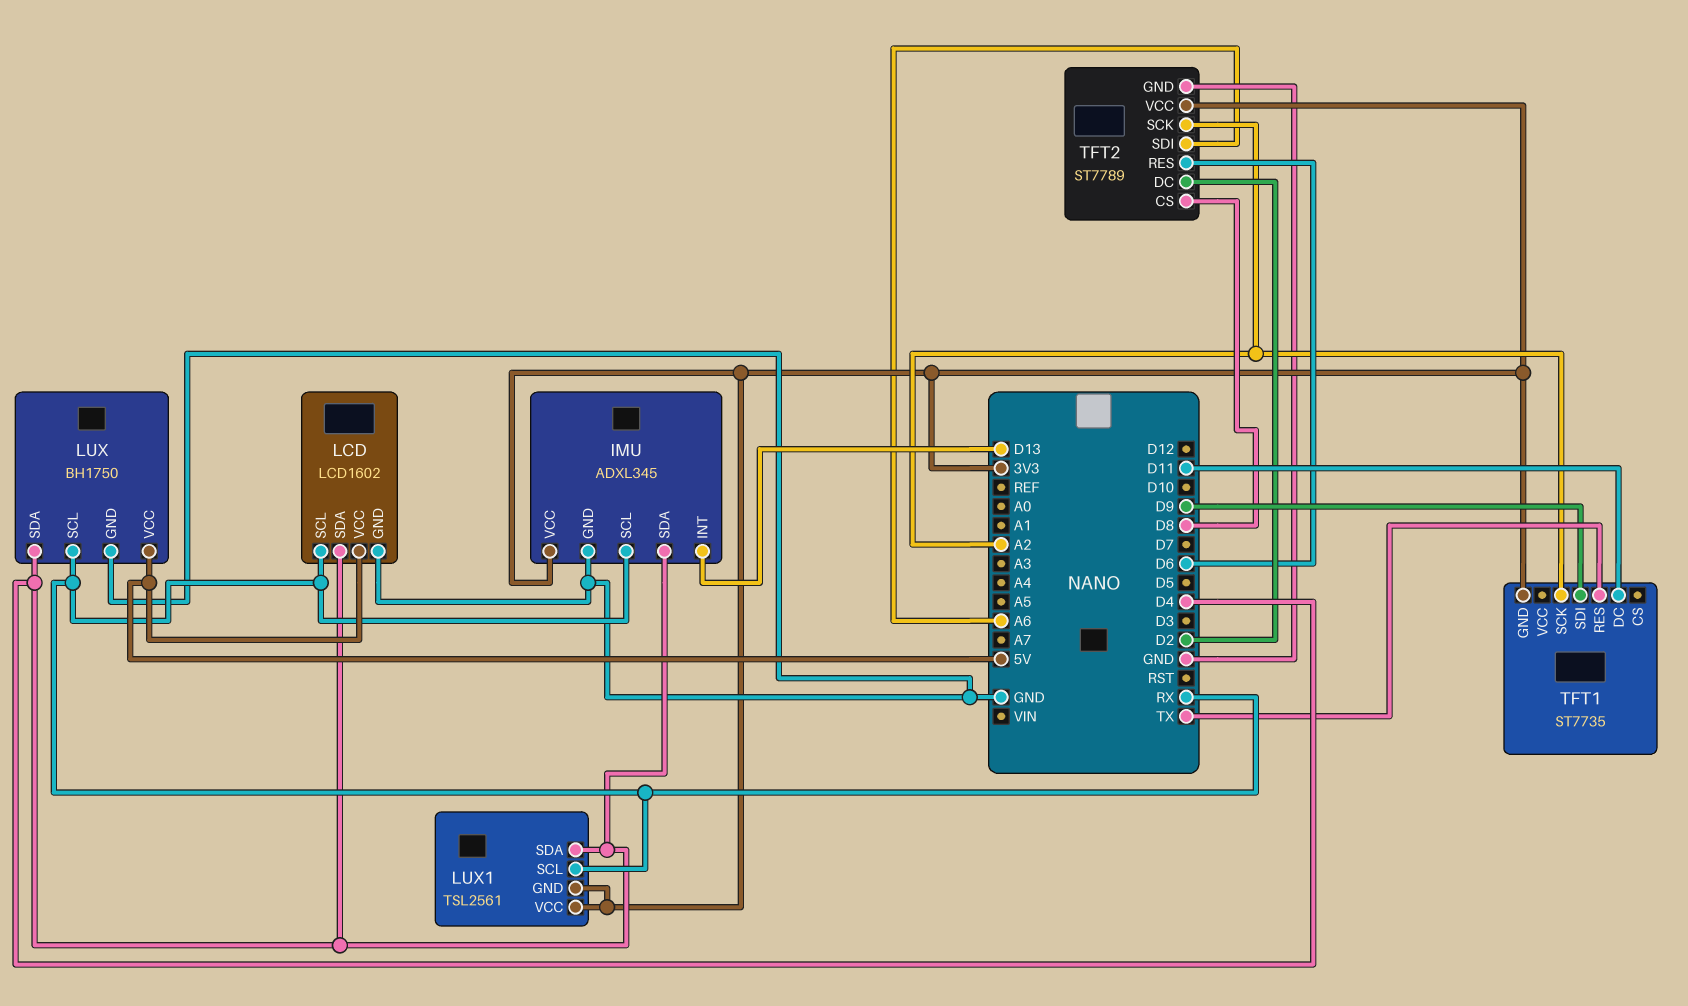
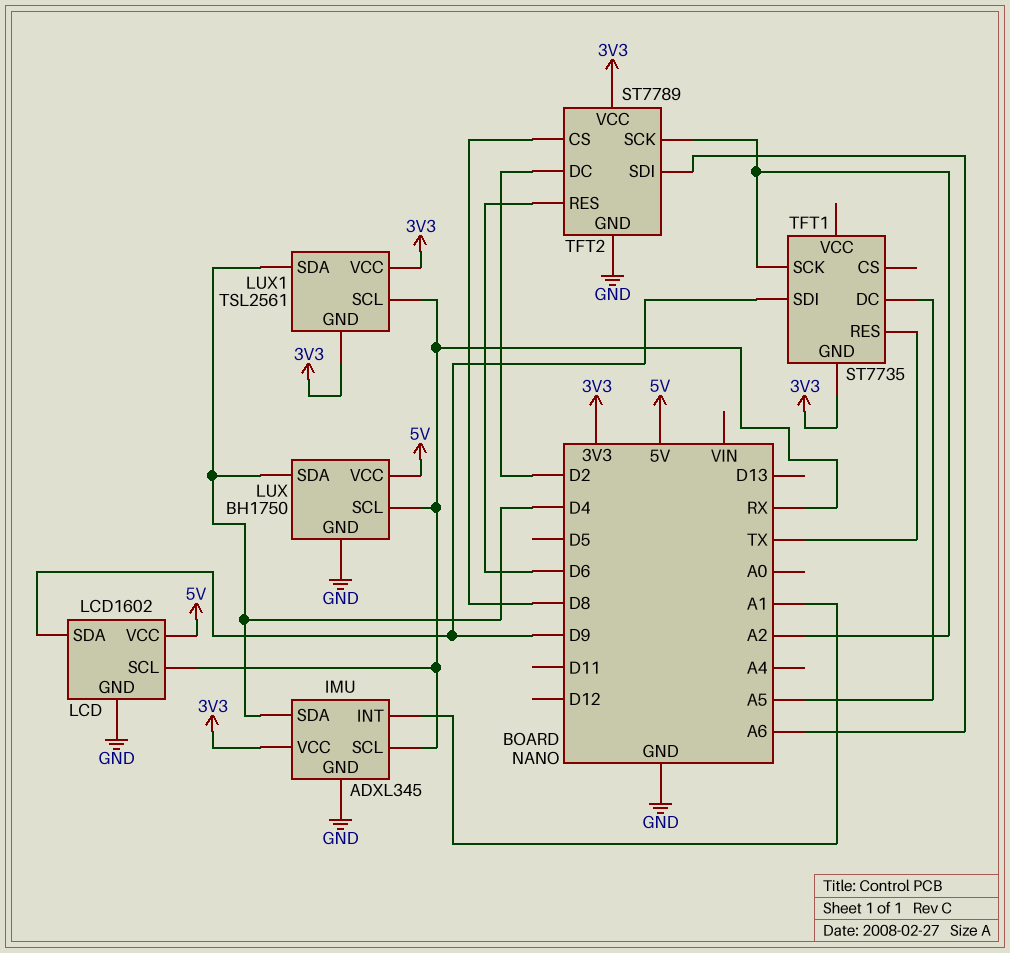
IMU pin INT: D13 -> A1
LCD pin SDA: D4 -> D9
TFT1 pin DC: D11 -> A5

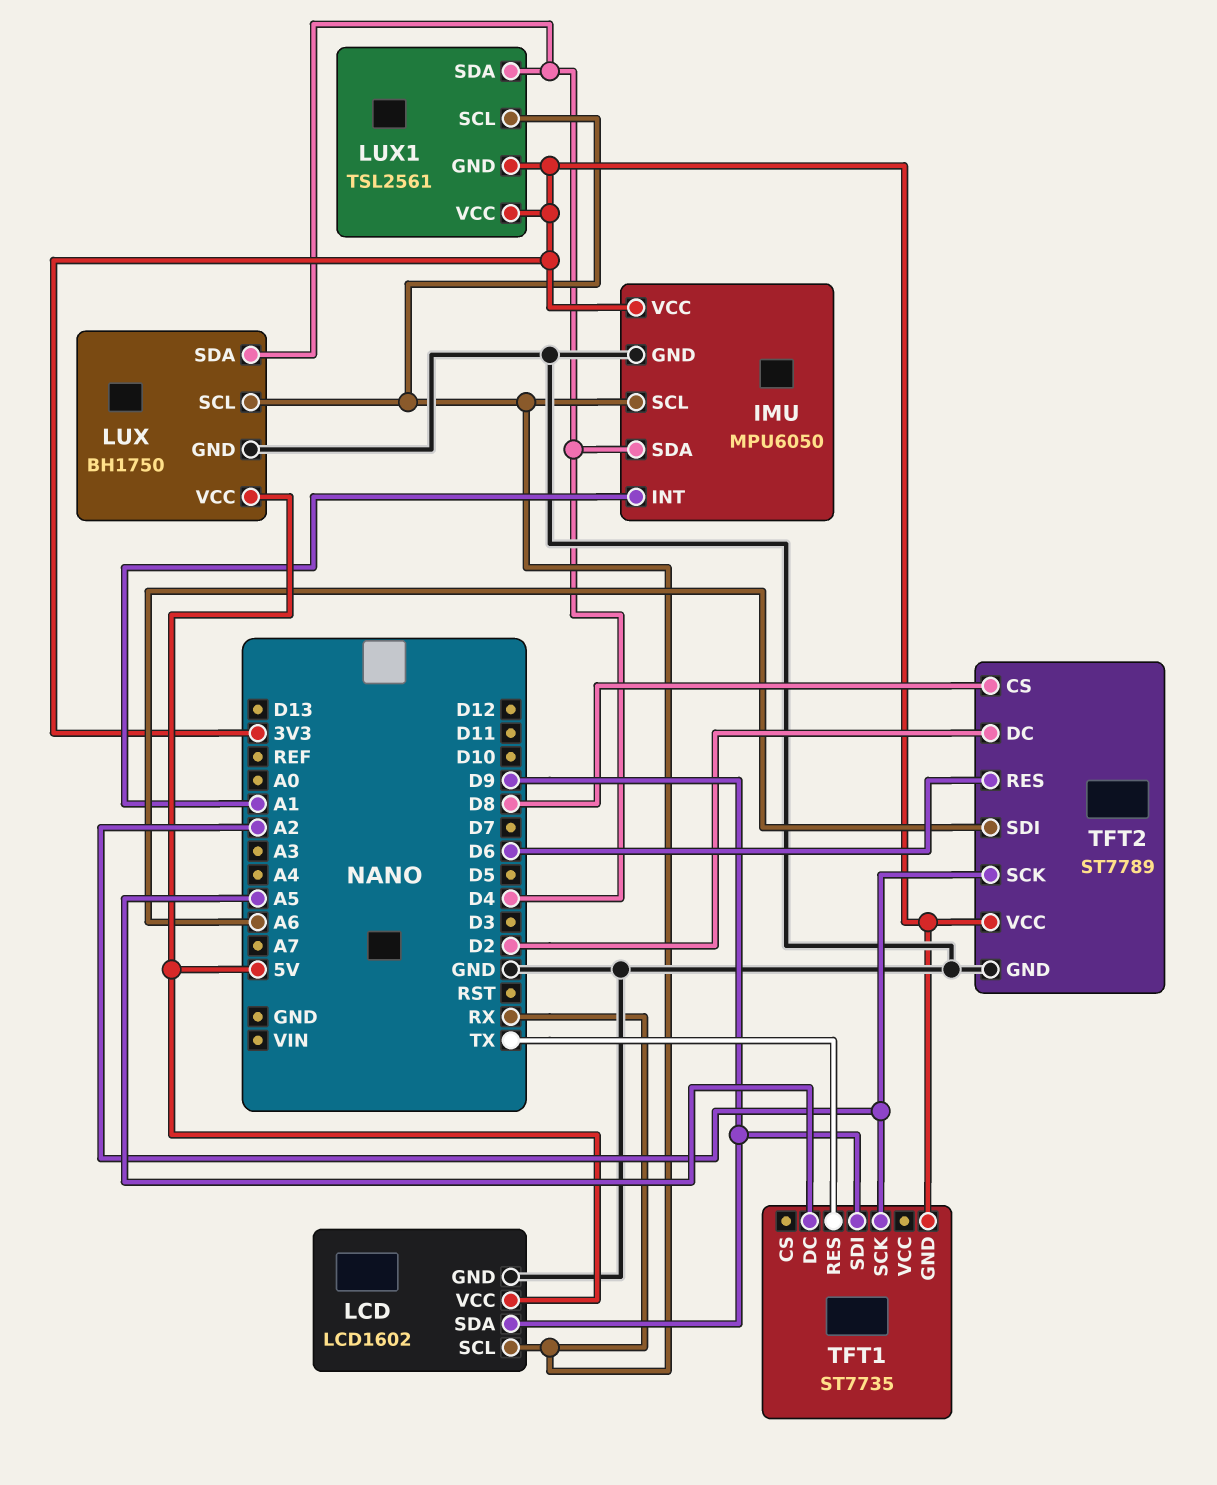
IMU: ADXL345 -> MPU6050

